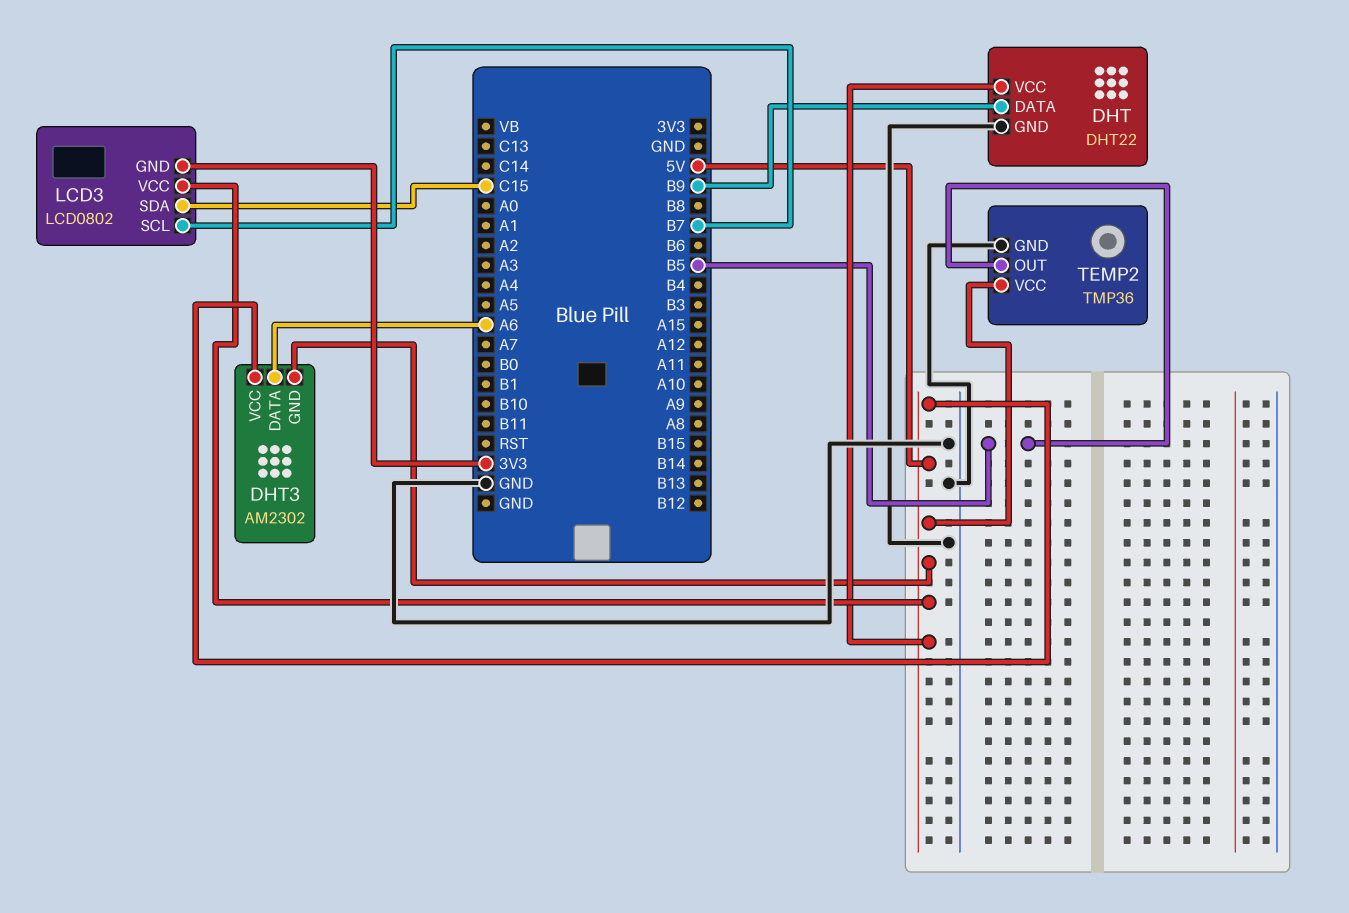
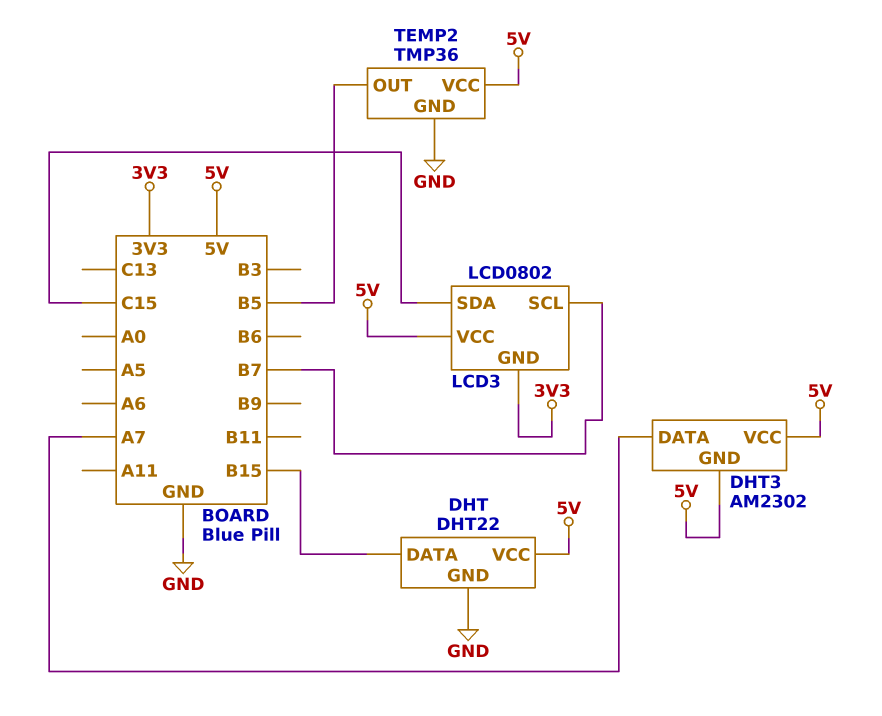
DHT pin DATA: B9 -> B15
DHT3 pin DATA: A6 -> A7

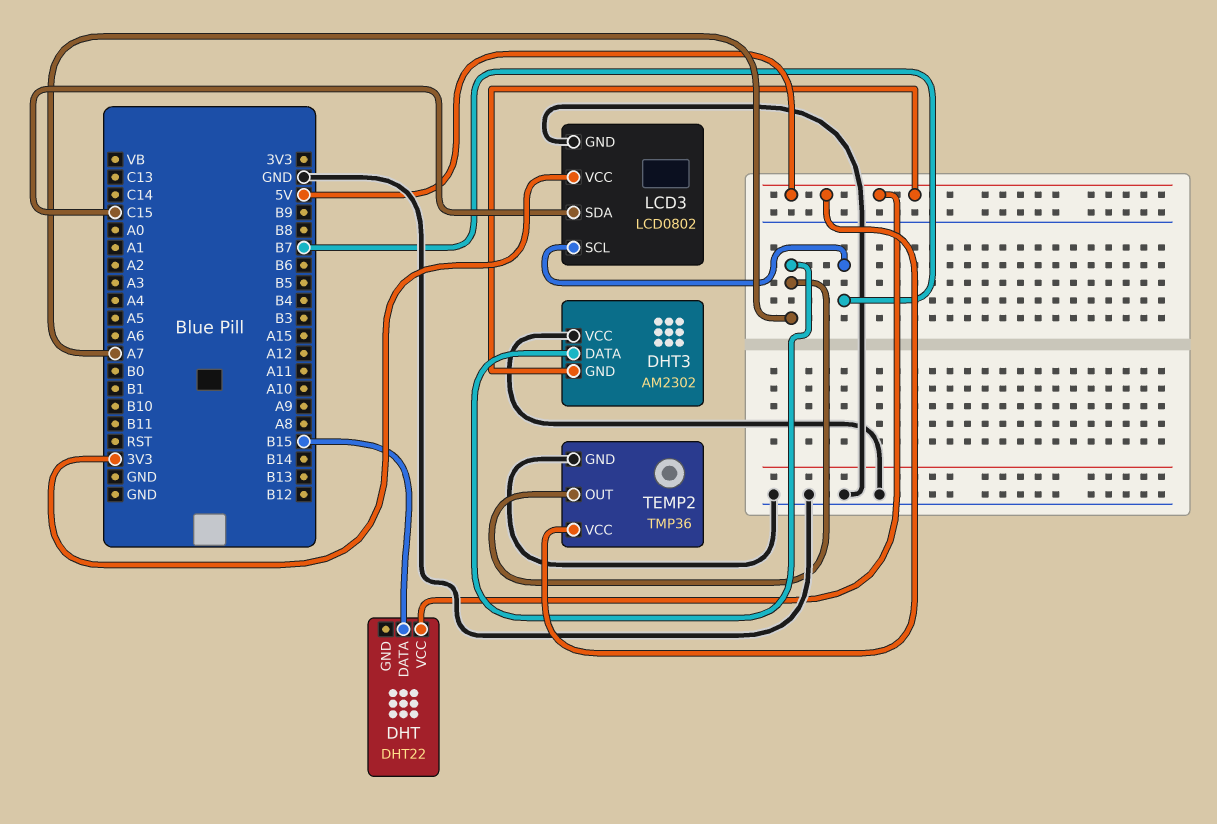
DHT pin GND: GND -> none
DHT3 pin VCC: 5V -> GND
LCD3 pin GND: 3V3 -> GND
LCD3 pin VCC: 5V -> 3V3
TEMP2 pin OUT: B5 -> A7

